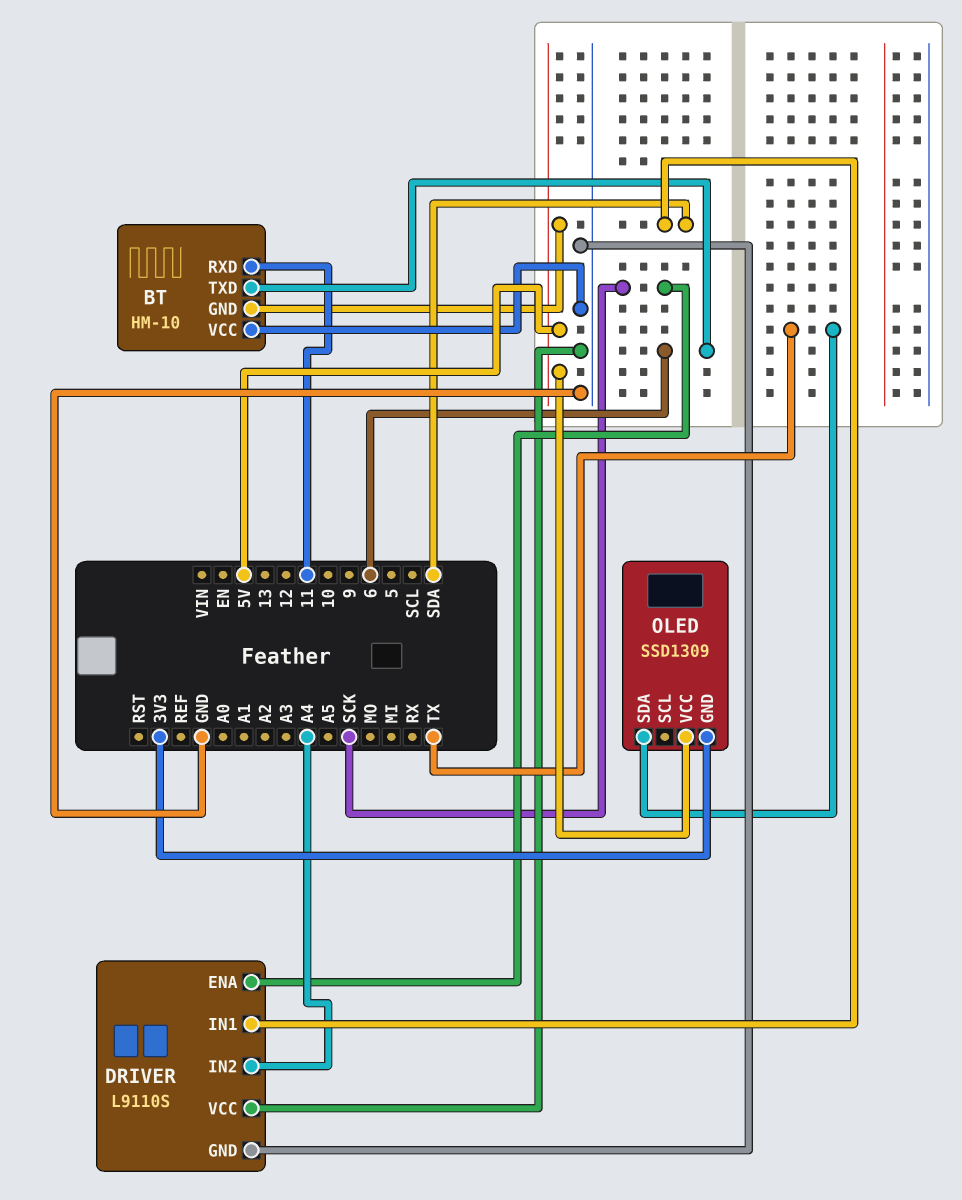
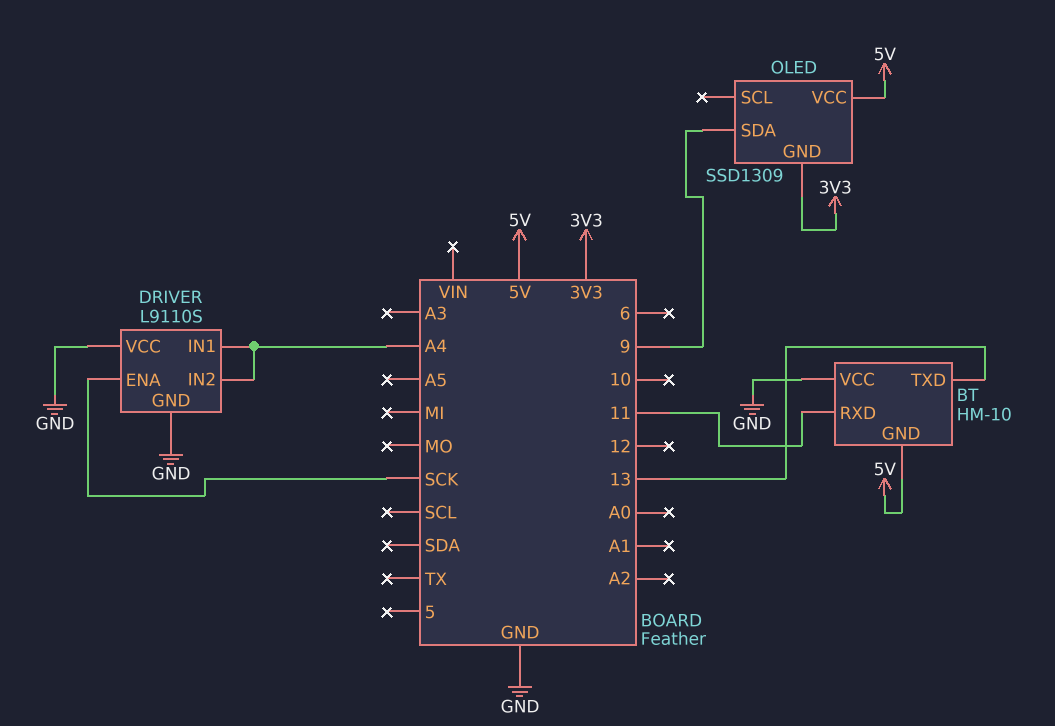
BT pin TXD: 6 -> 13
DRIVER pin IN1: SDA -> A4
OLED pin SDA: TX -> 9

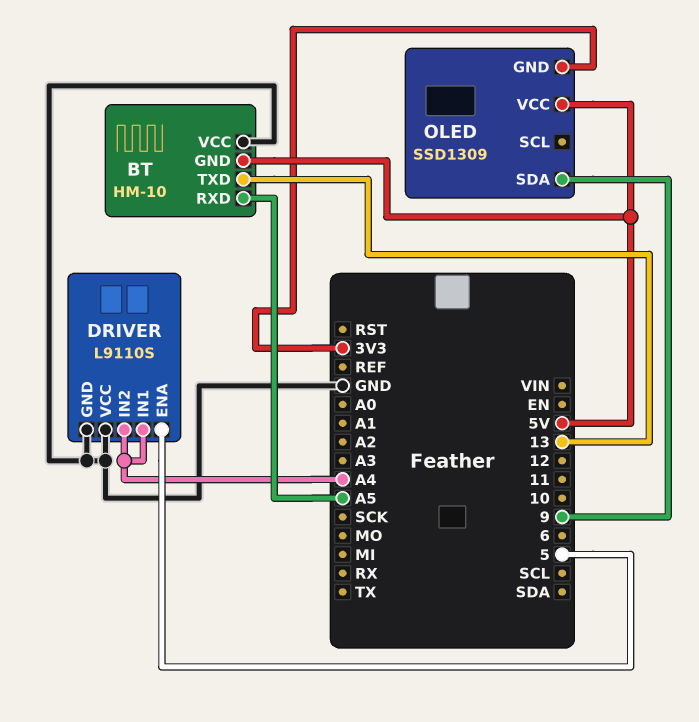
BT pin RXD: 11 -> A5
DRIVER pin ENA: SCK -> 5

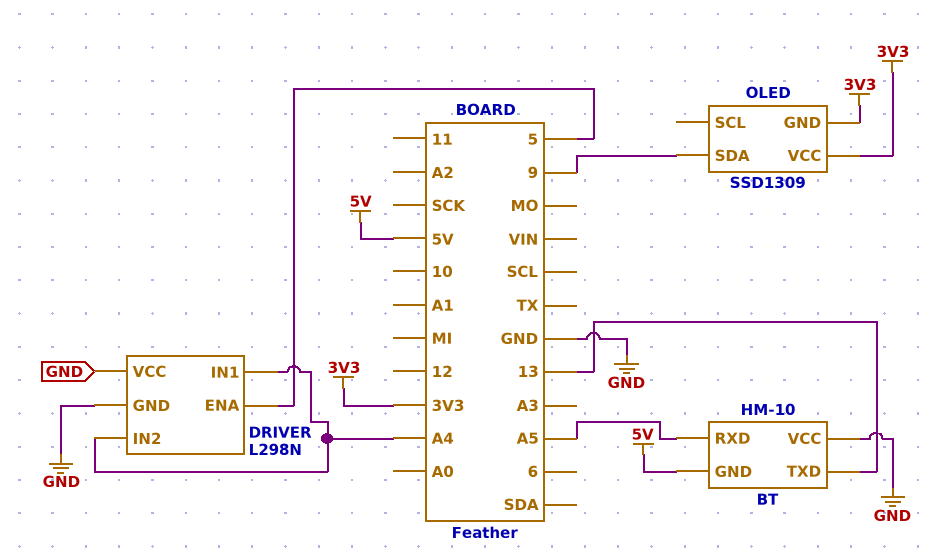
DRIVER: L9110S -> L298N
OLED pin VCC: 5V -> 3V3

